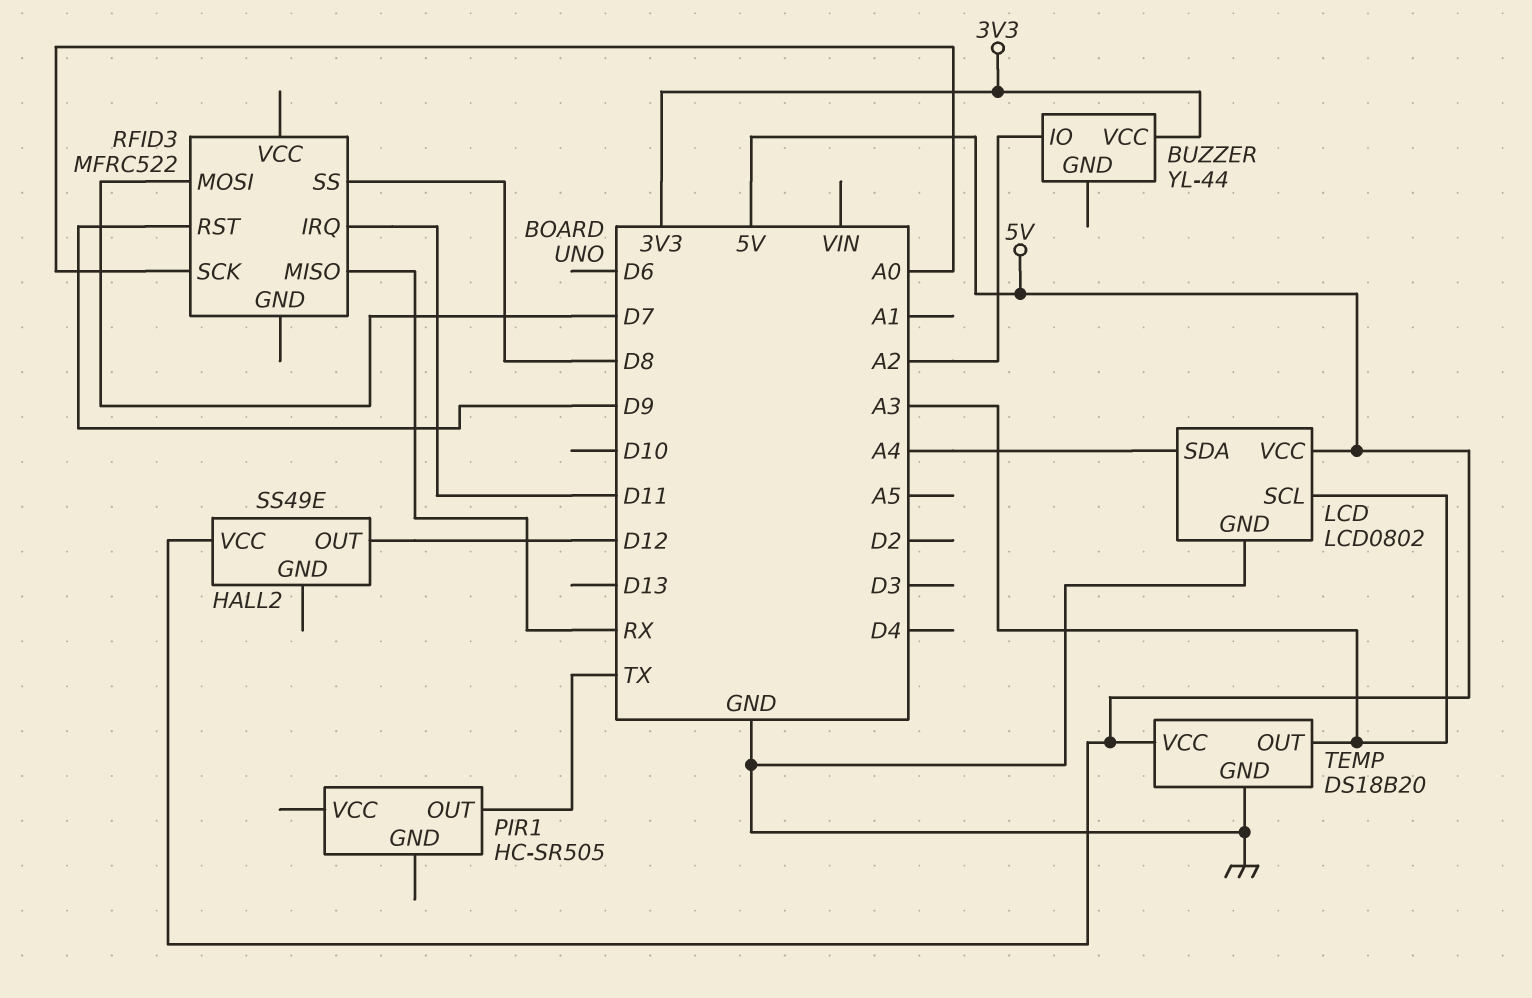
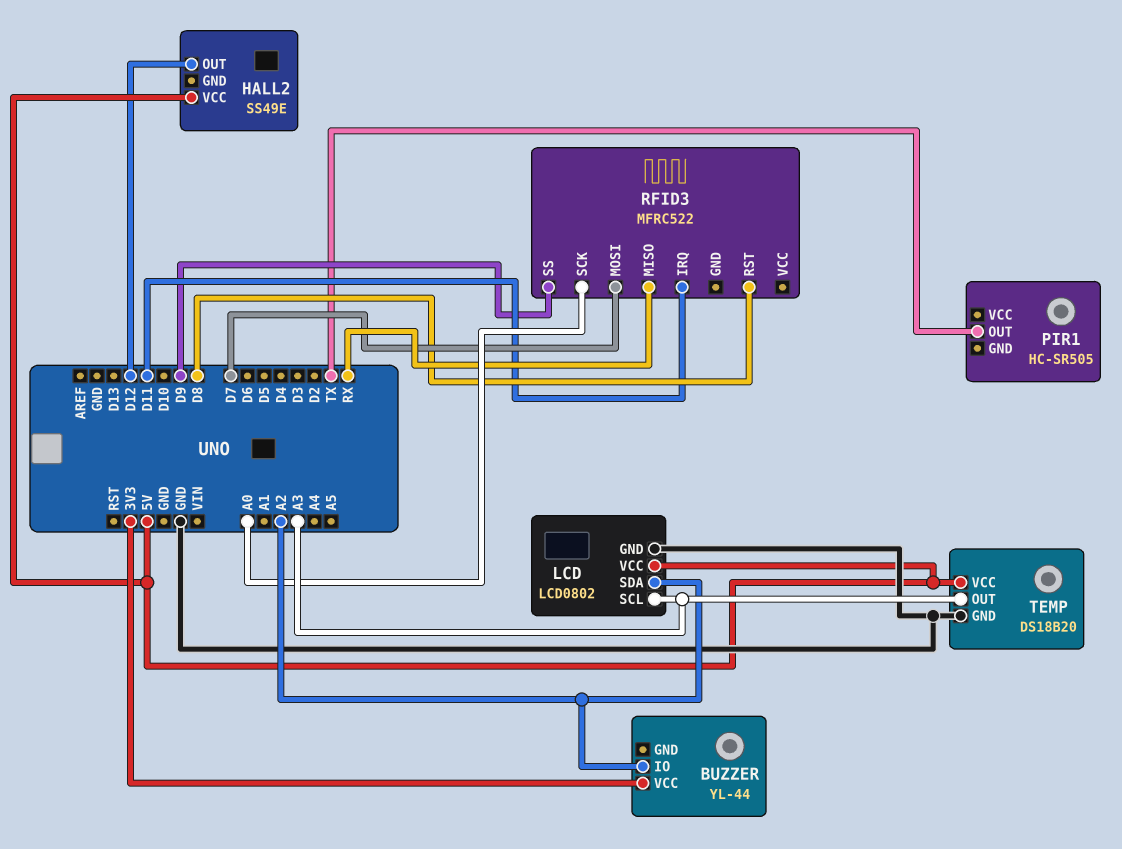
LCD pin SDA: A4 -> A2
RFID3 pin RST: D9 -> D8
RFID3 pin SS: D8 -> D9

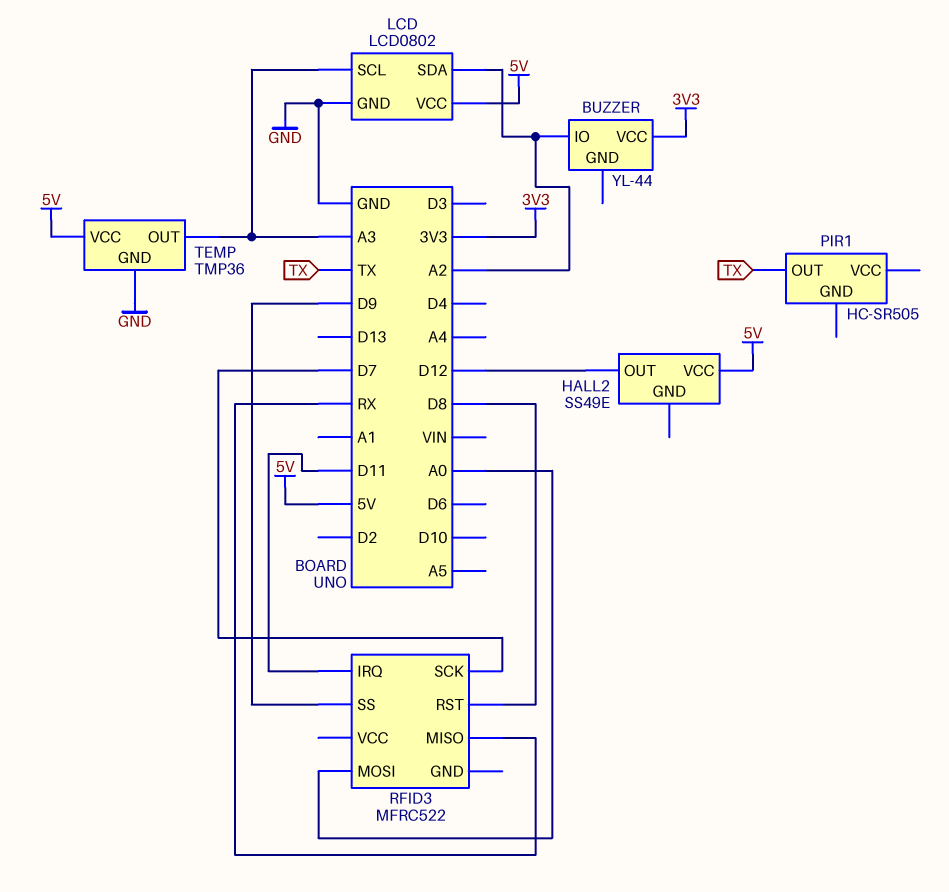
RFID3 pin MOSI: D7 -> A0
RFID3 pin SCK: A0 -> D7
TEMP: DS18B20 -> TMP36

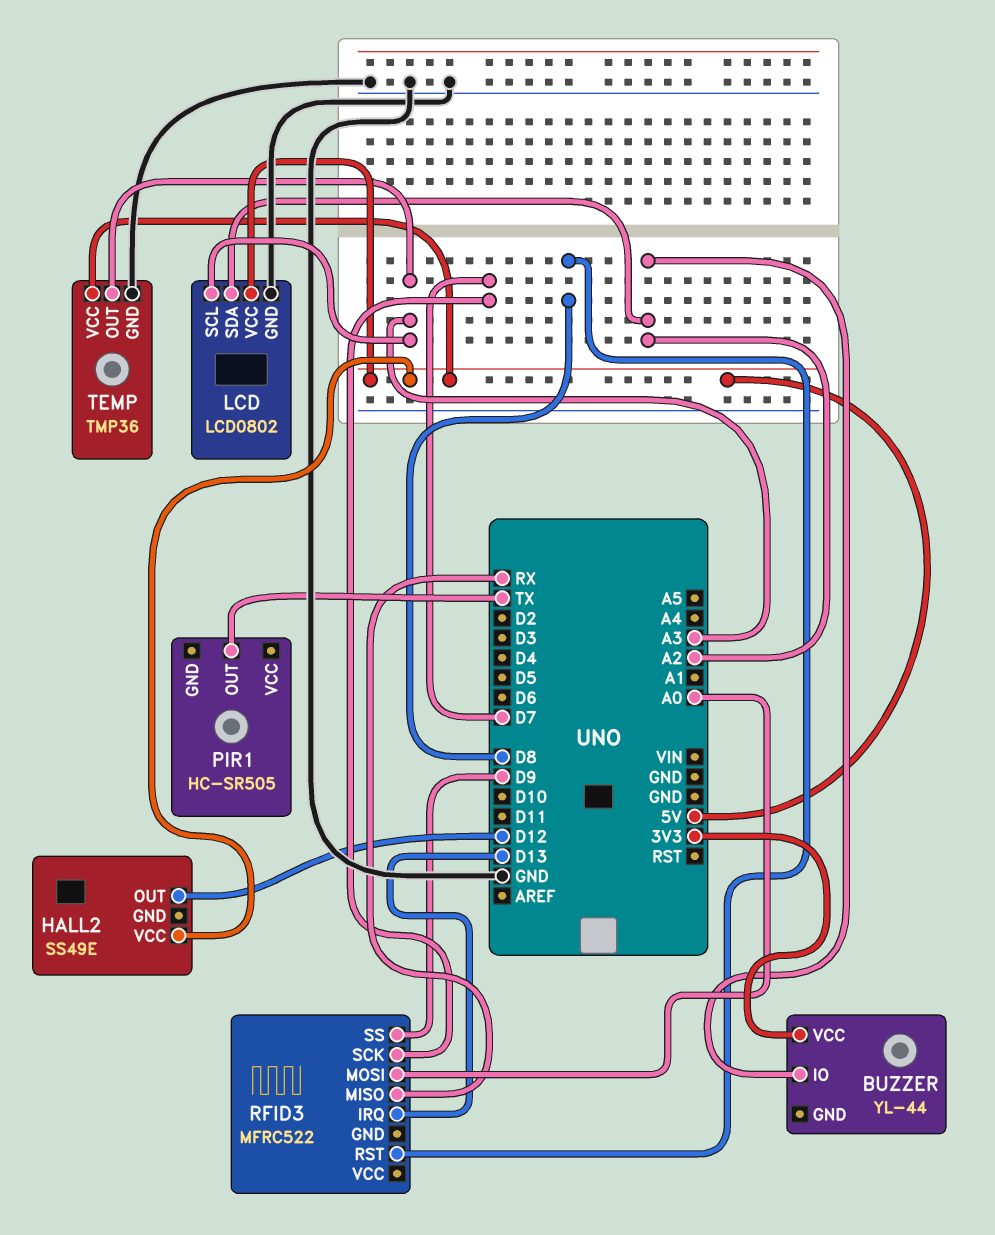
RFID3 pin IRQ: D11 -> D13

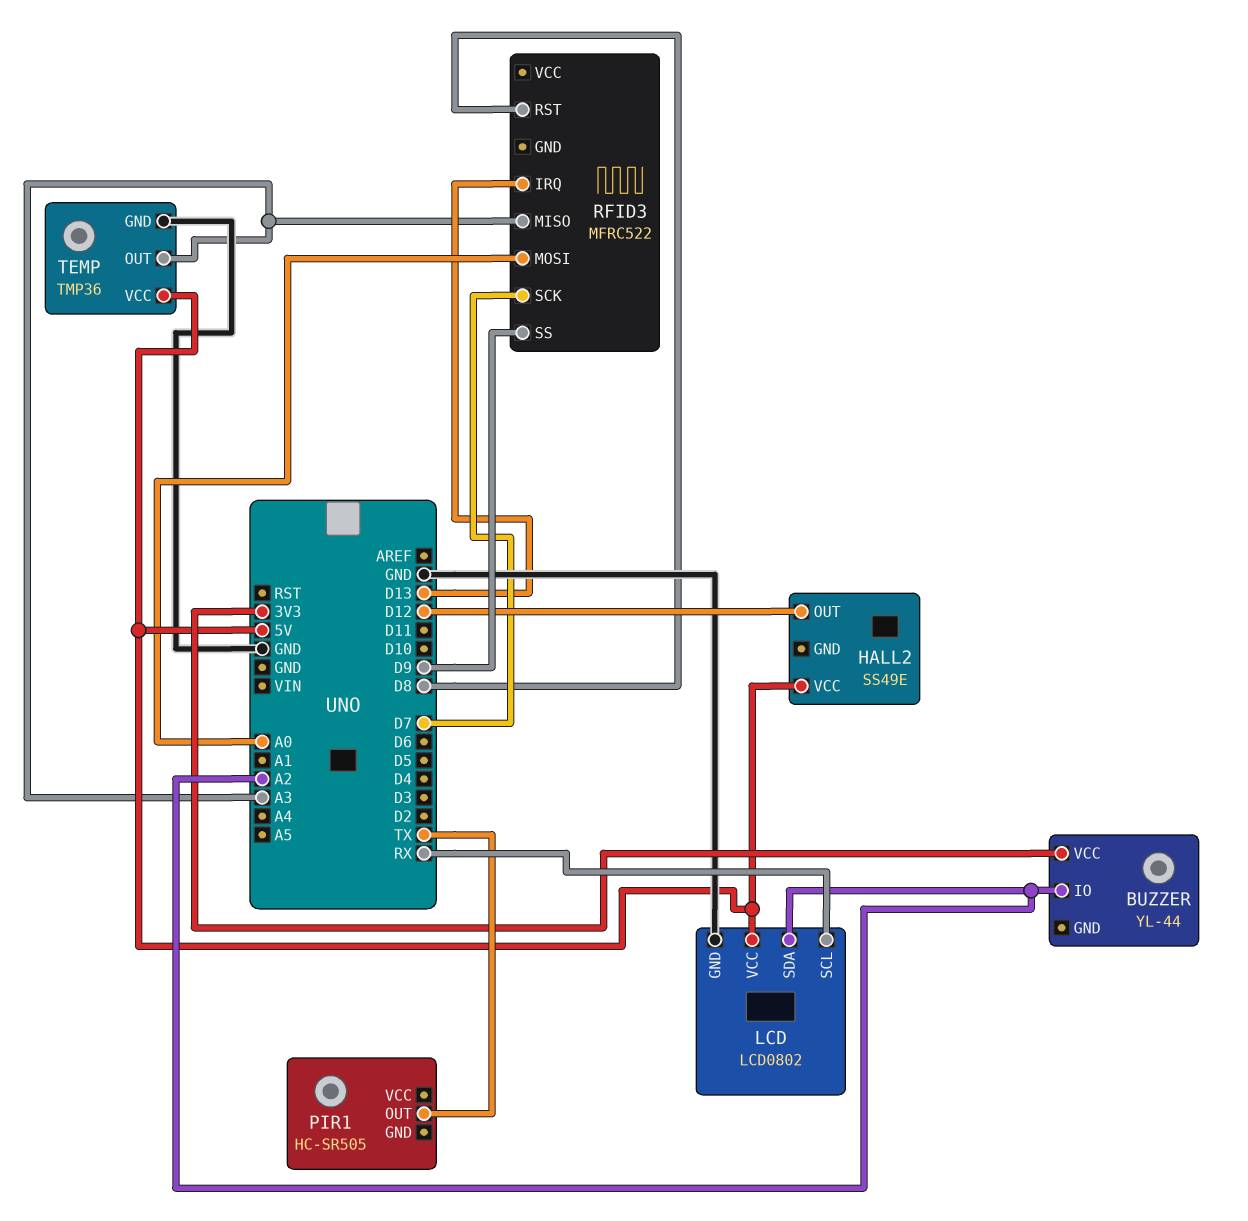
LCD pin SCL: A3 -> RX
RFID3 pin MISO: RX -> A3

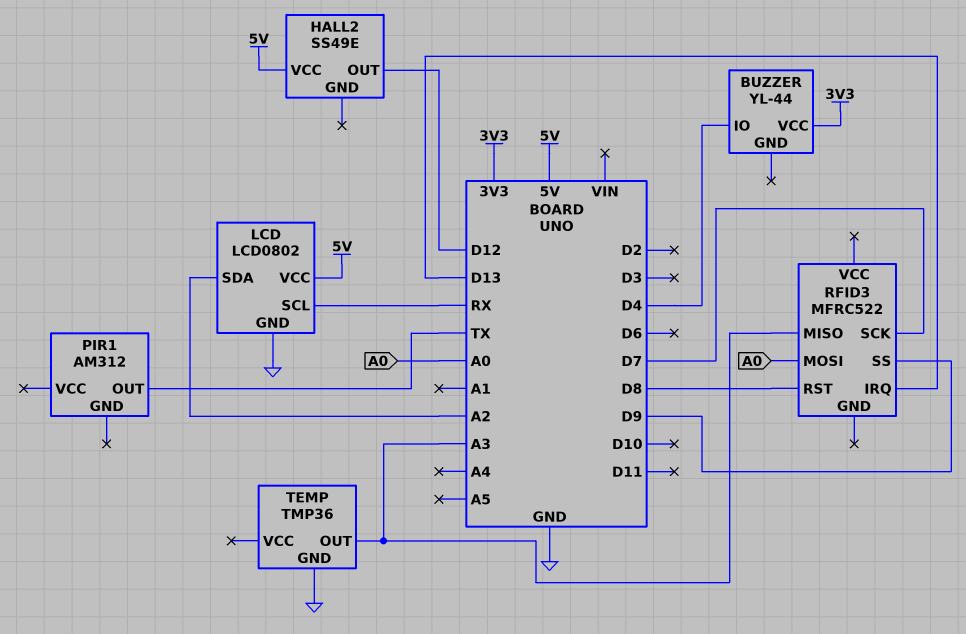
BUZZER pin IO: A2 -> D4
PIR1: HC-SR505 -> AM312
TEMP pin VCC: 5V -> none

